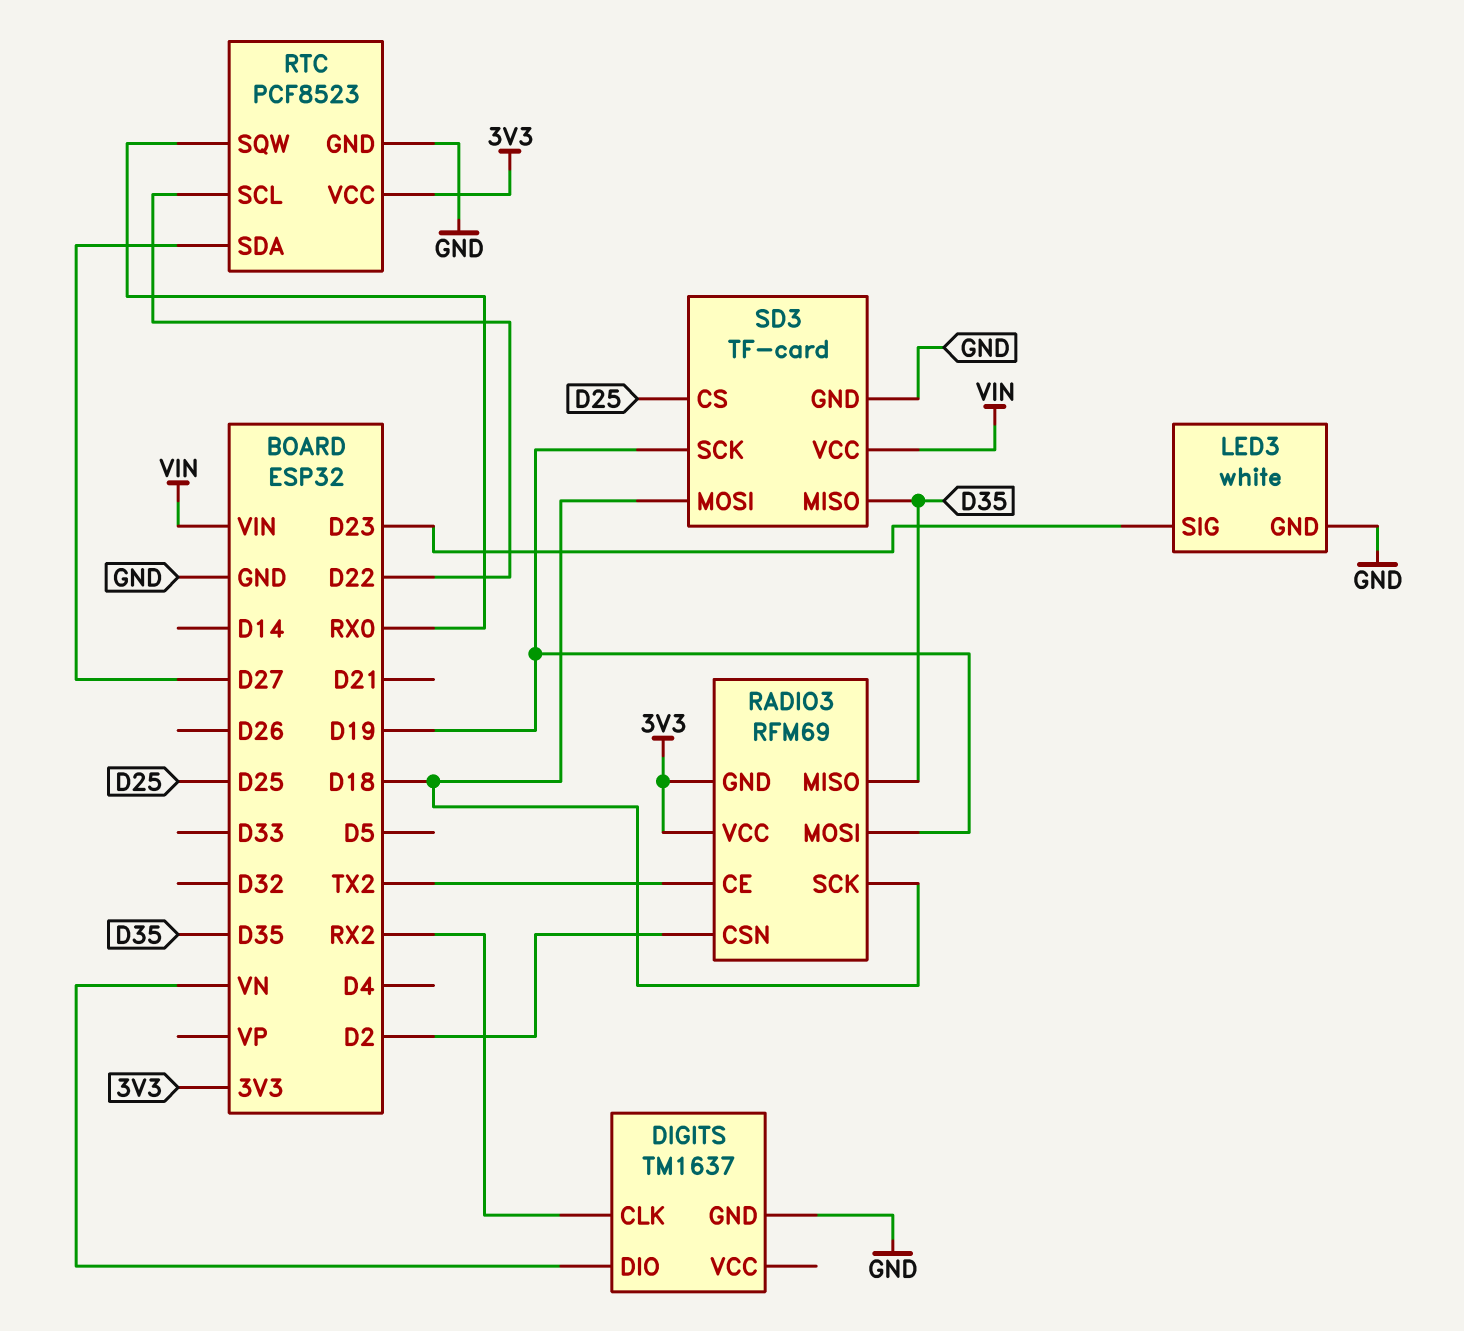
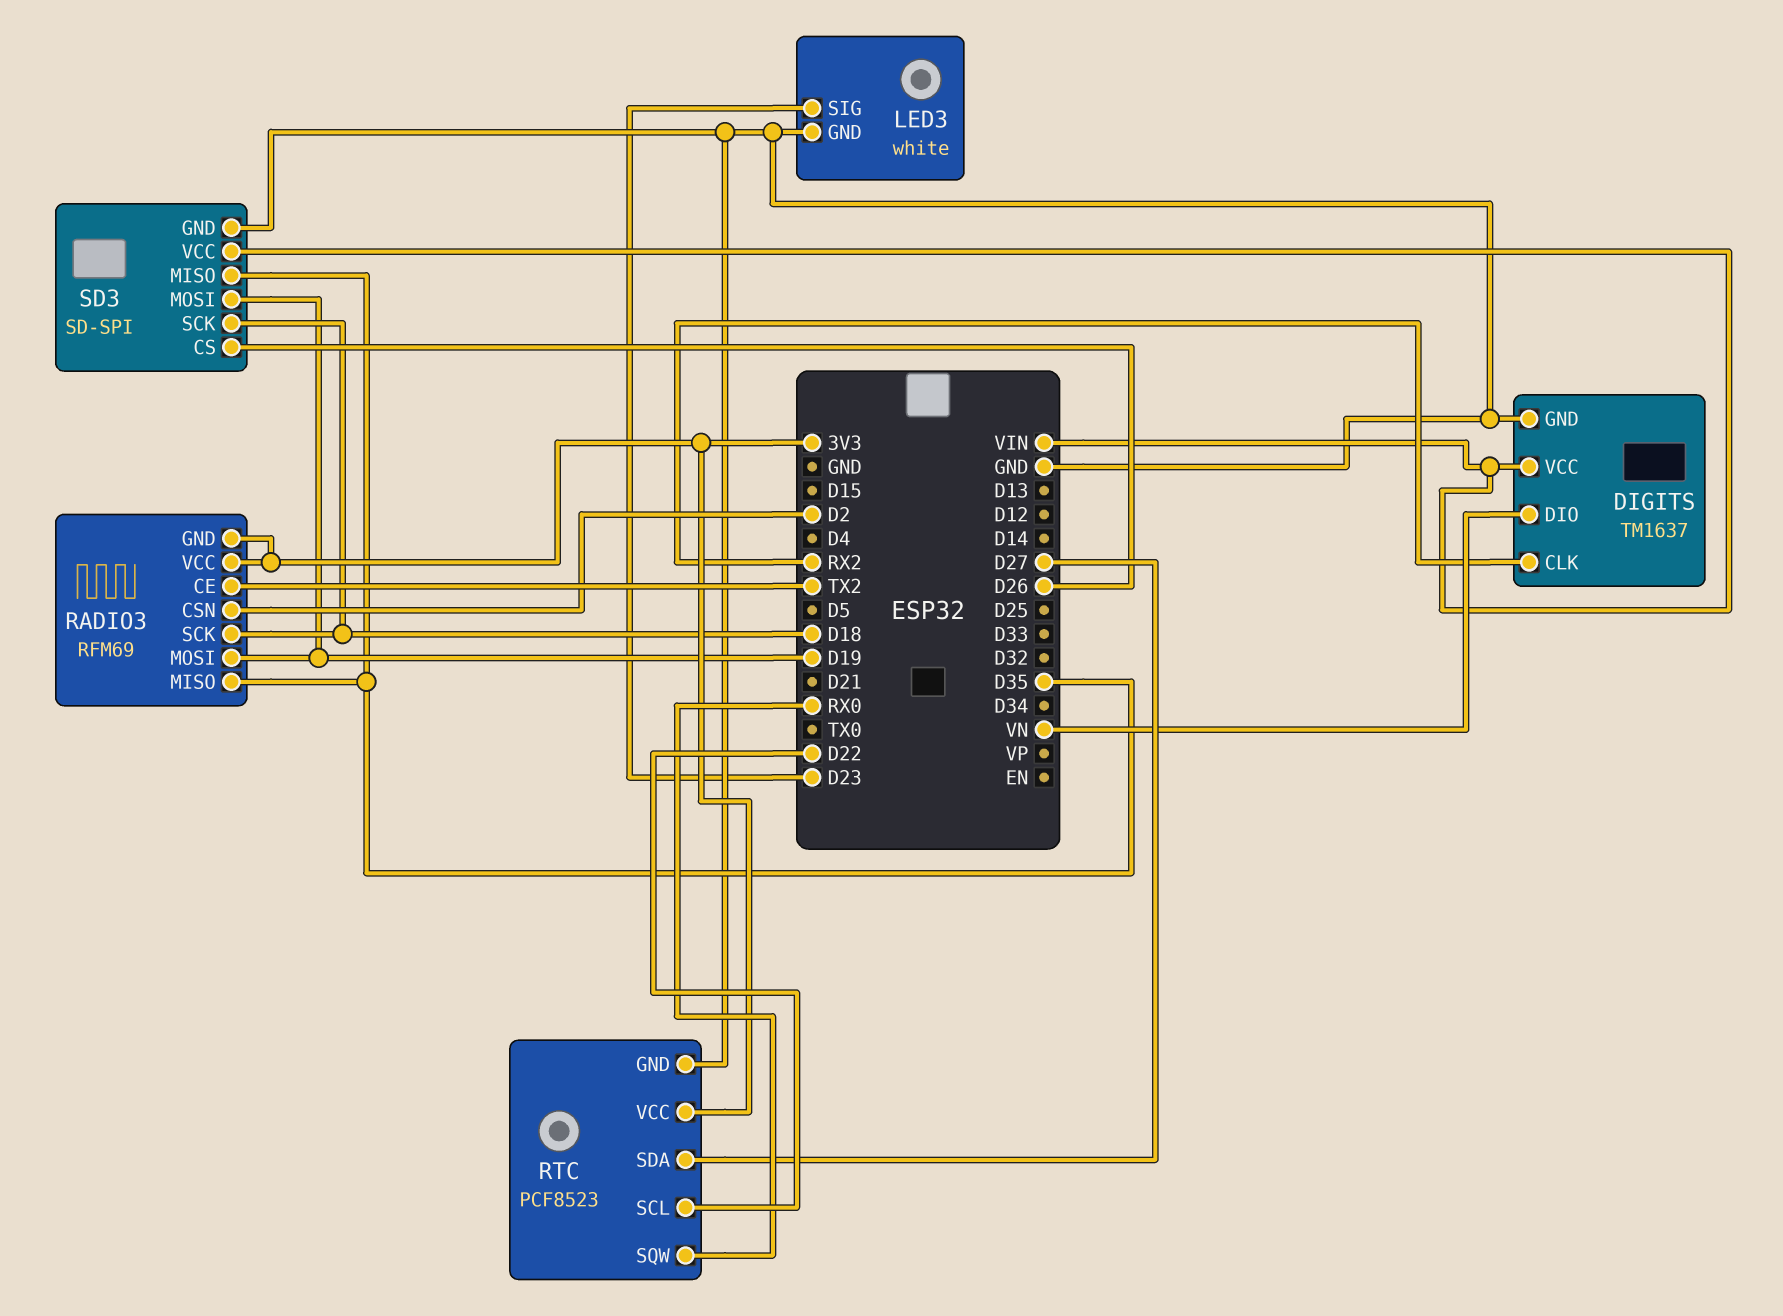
DIGITS pin VCC: none -> VIN
SD3: TF-card -> SD-SPI
SD3 pin CS: D25 -> D26
SD3 pin MOSI: D18 -> D19
SD3 pin SCK: D19 -> D18

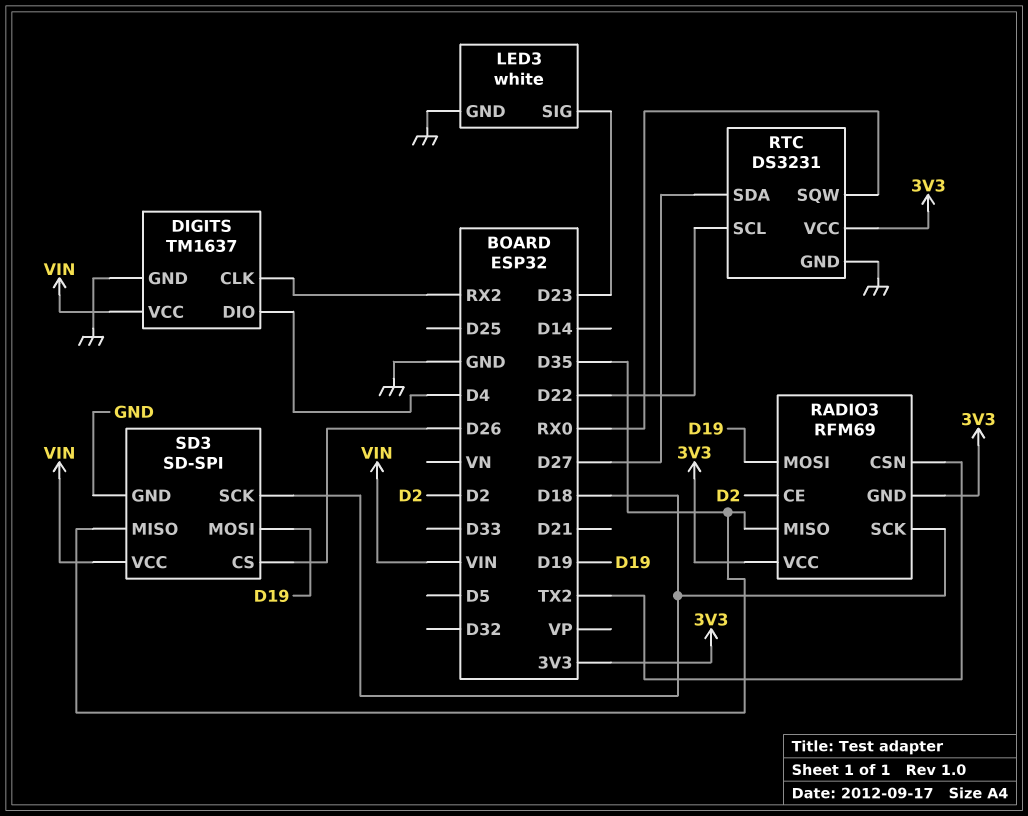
DIGITS pin DIO: VN -> D4
RADIO3 pin CE: TX2 -> D2
RADIO3 pin CSN: D2 -> TX2
RTC: PCF8523 -> DS3231

